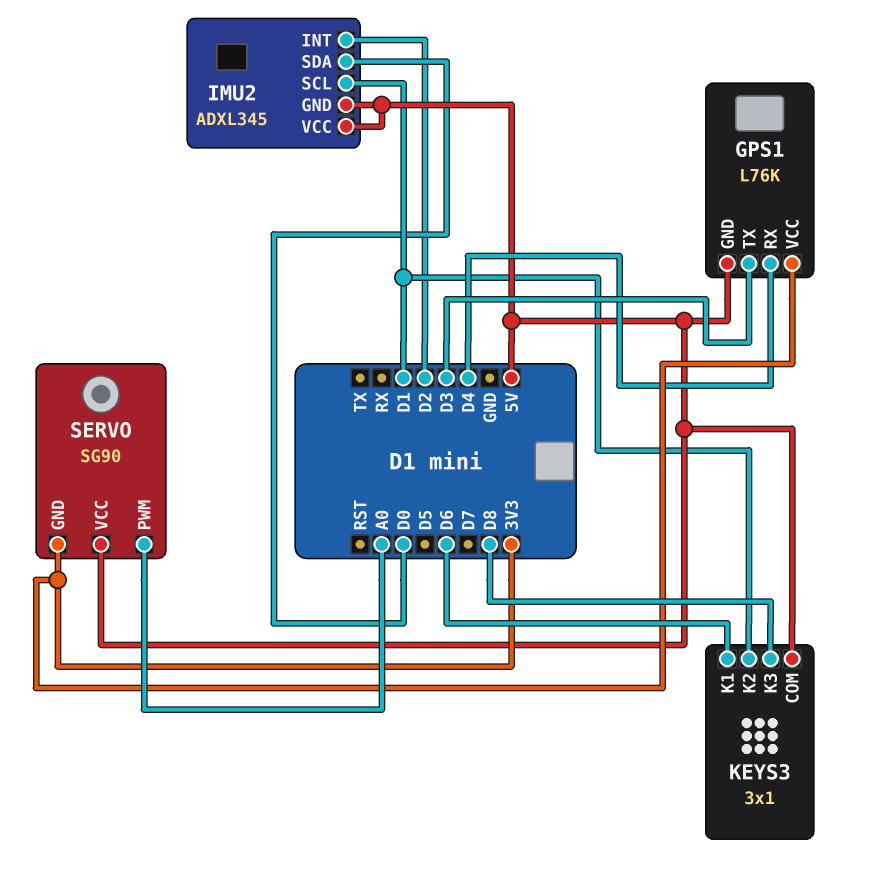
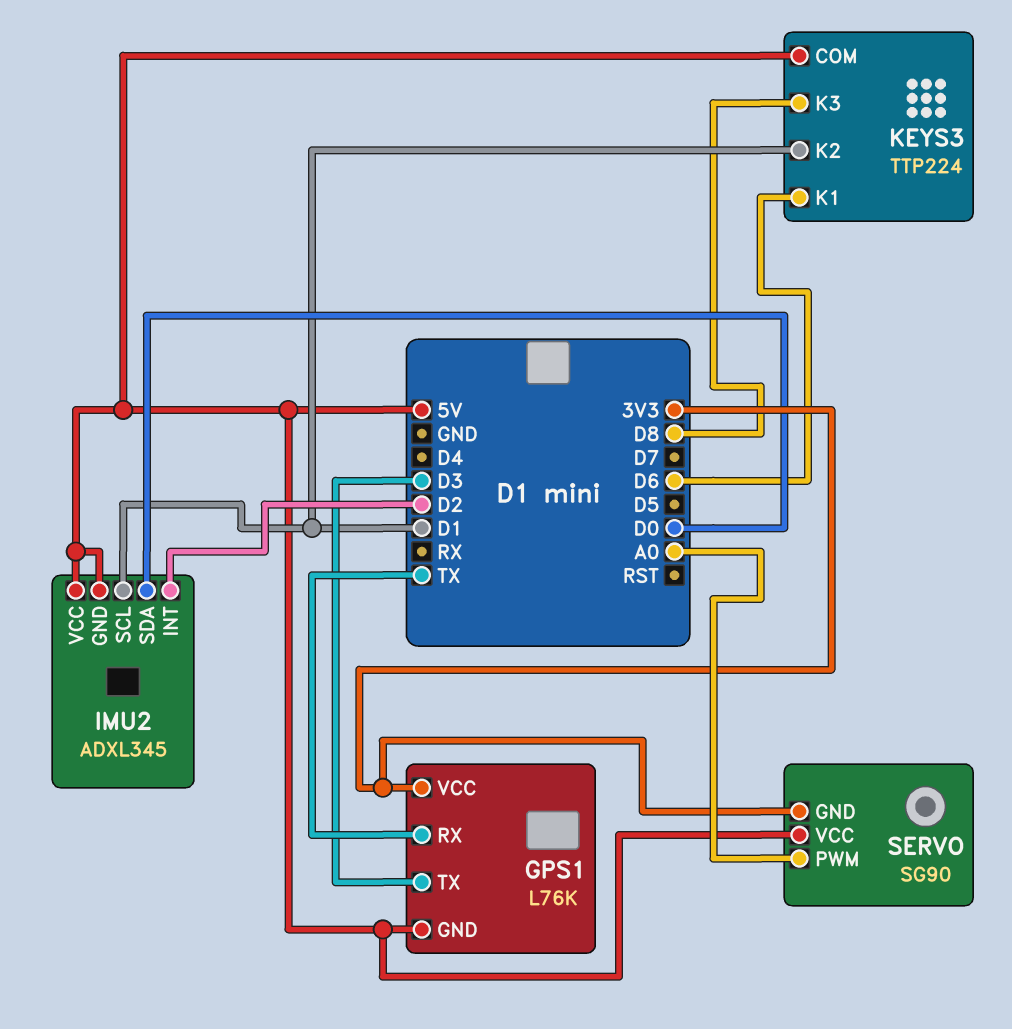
GPS1 pin RX: D4 -> TX
KEYS3: 3x1 -> TTP224

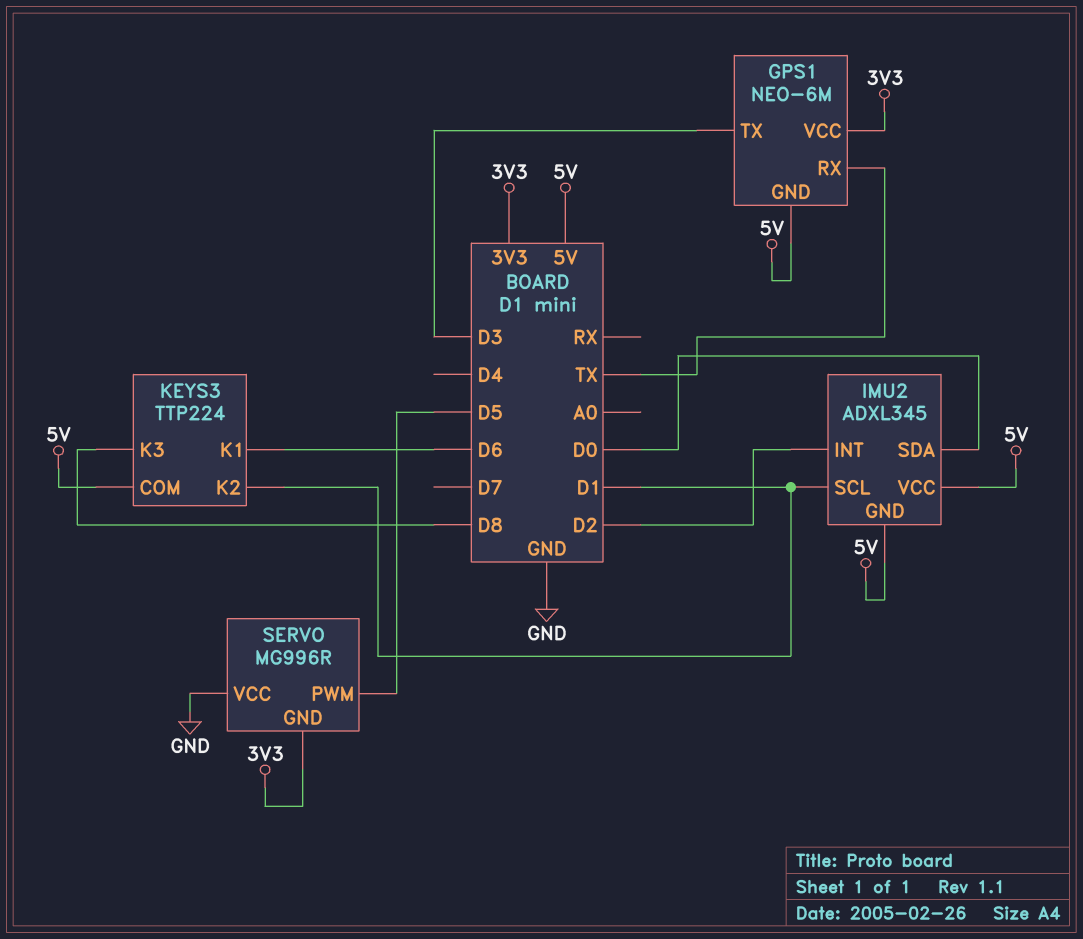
GPS1: L76K -> NEO-6M
SERVO: SG90 -> MG996R
SERVO pin PWM: A0 -> D5
SERVO pin VCC: 5V -> GND

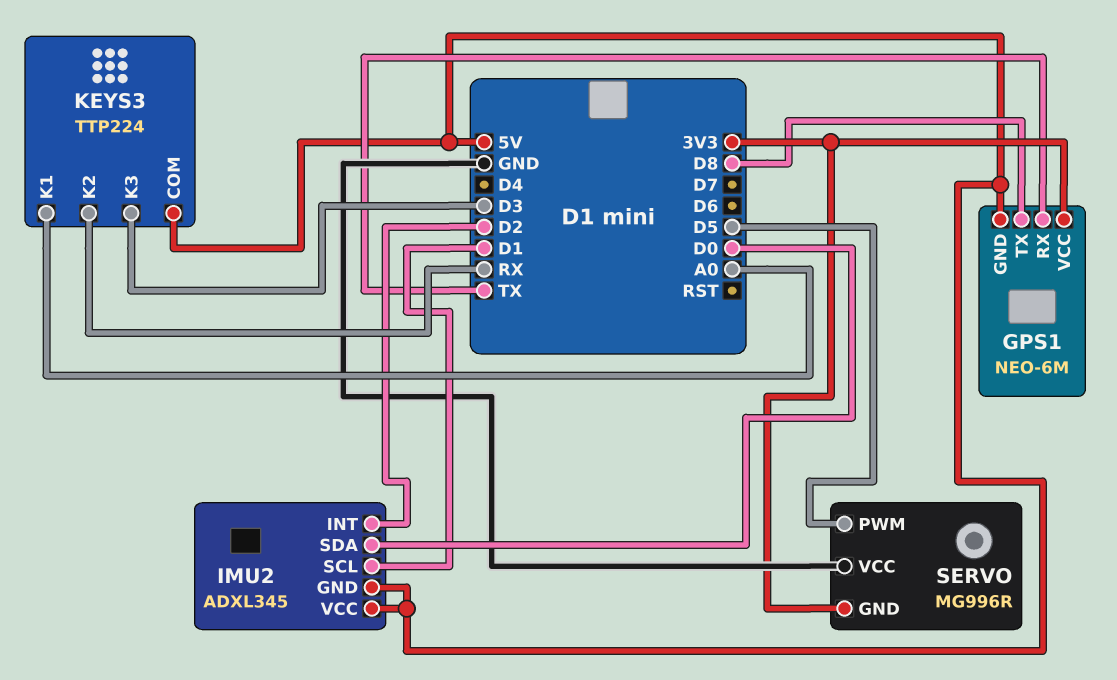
GPS1 pin TX: D3 -> D8
KEYS3 pin K1: D6 -> A0
KEYS3 pin K2: D1 -> RX
KEYS3 pin K3: D8 -> D3

